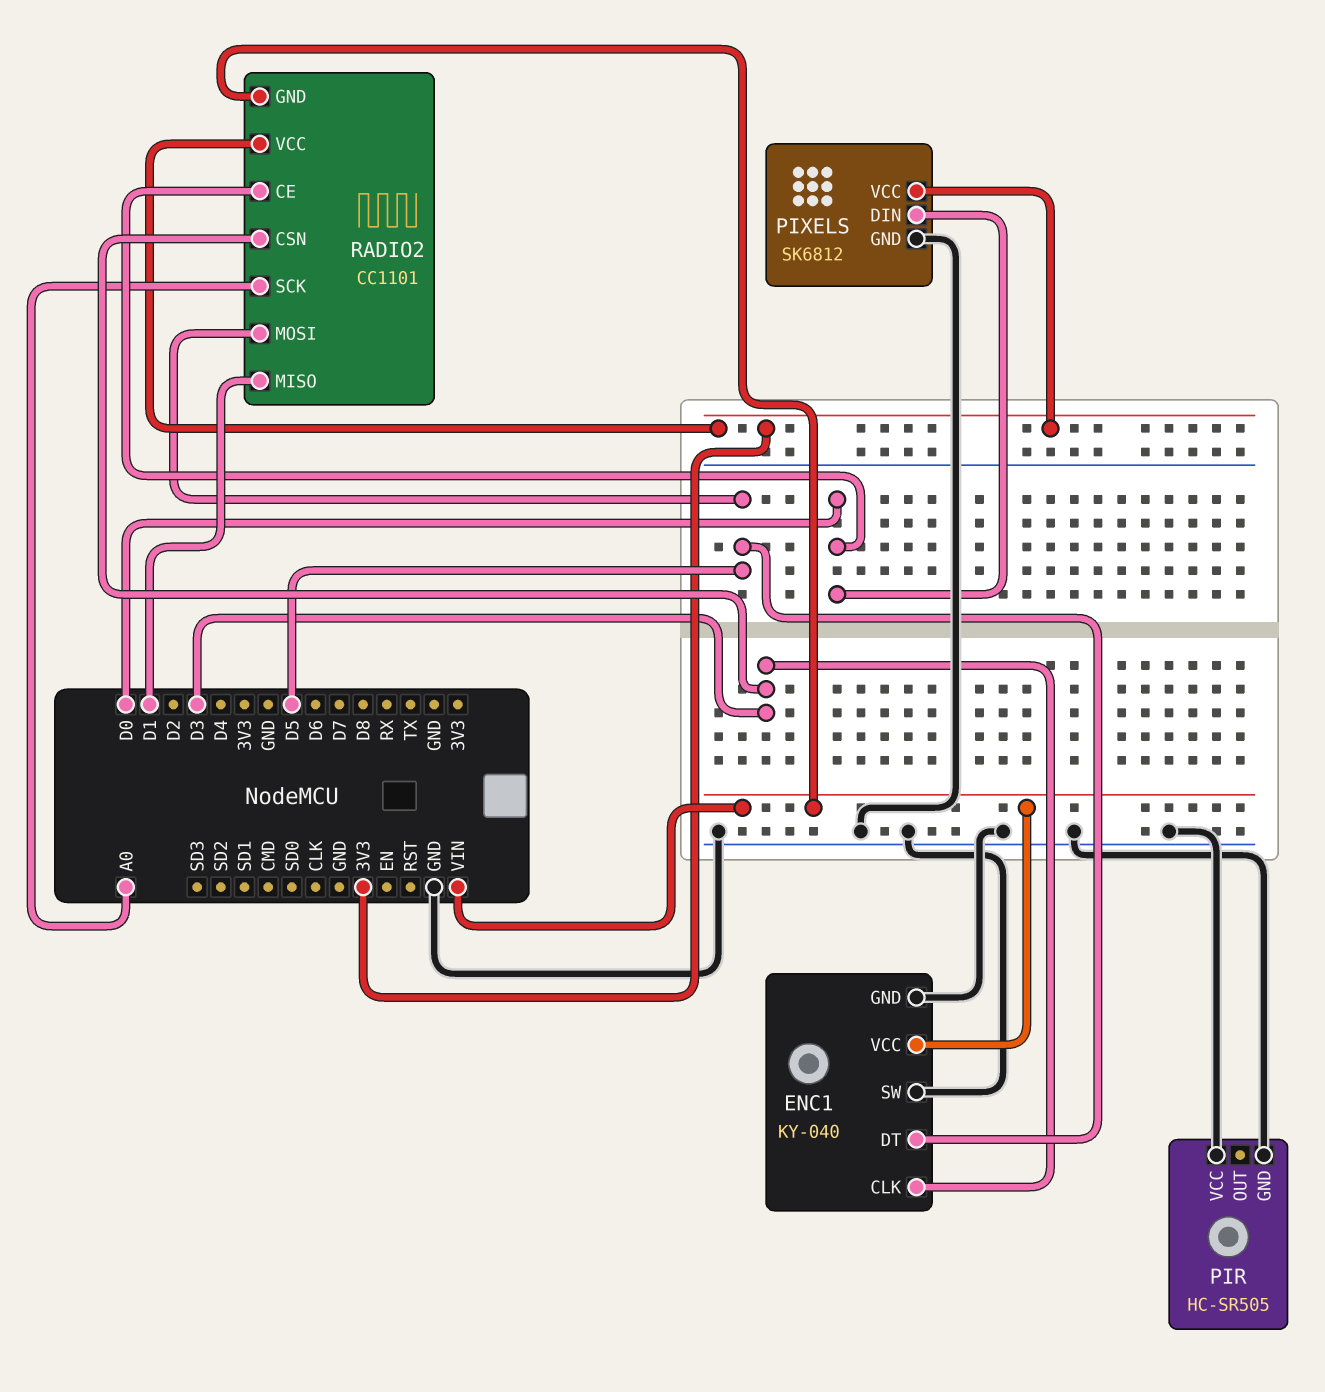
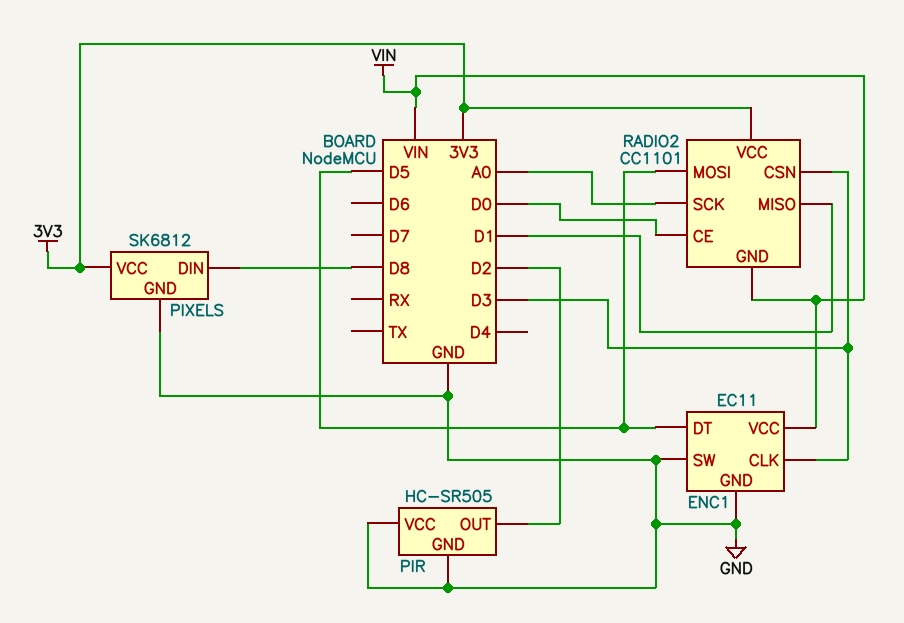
ENC1: KY-040 -> EC11
PIR pin OUT: none -> D2
PIXELS pin DIN: D0 -> D8

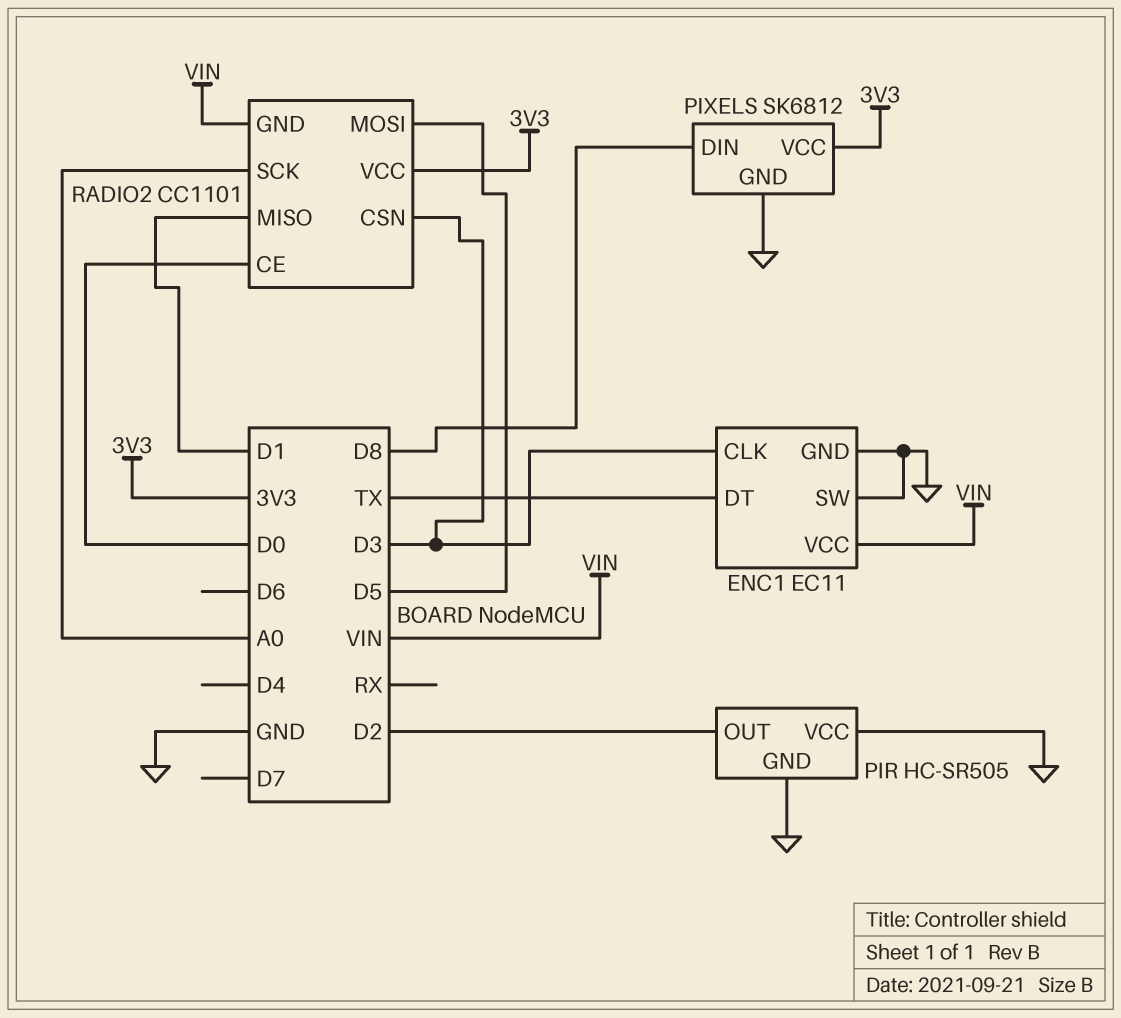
ENC1 pin DT: D5 -> TX

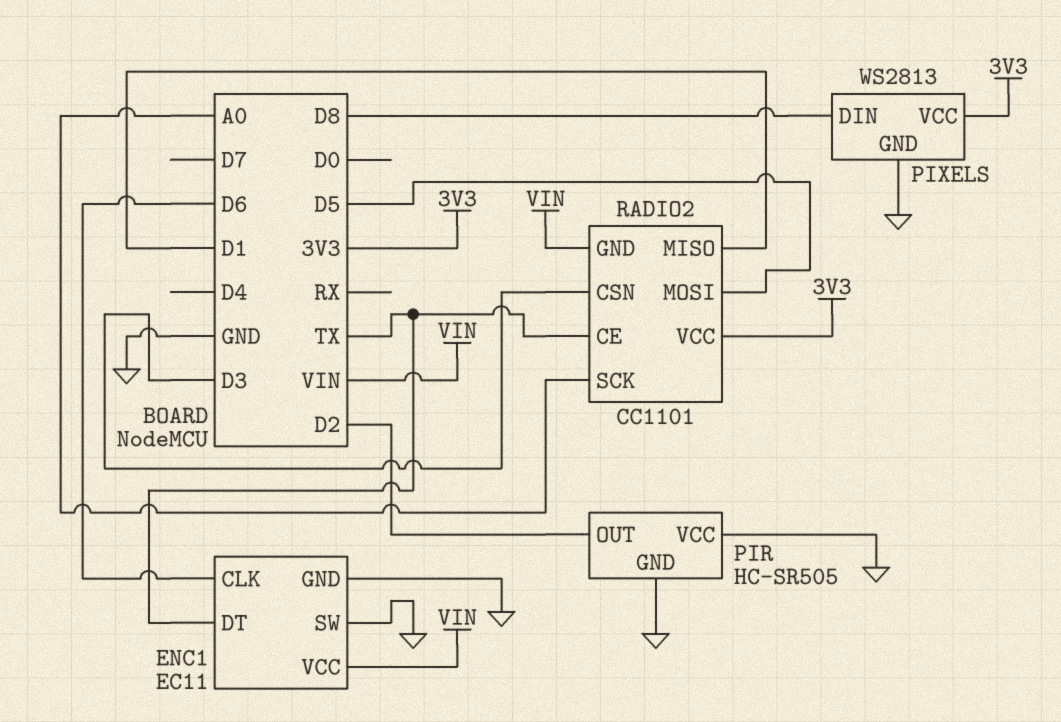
ENC1 pin CLK: D3 -> D6
PIXELS: SK6812 -> WS2813
RADIO2 pin CE: D0 -> TX

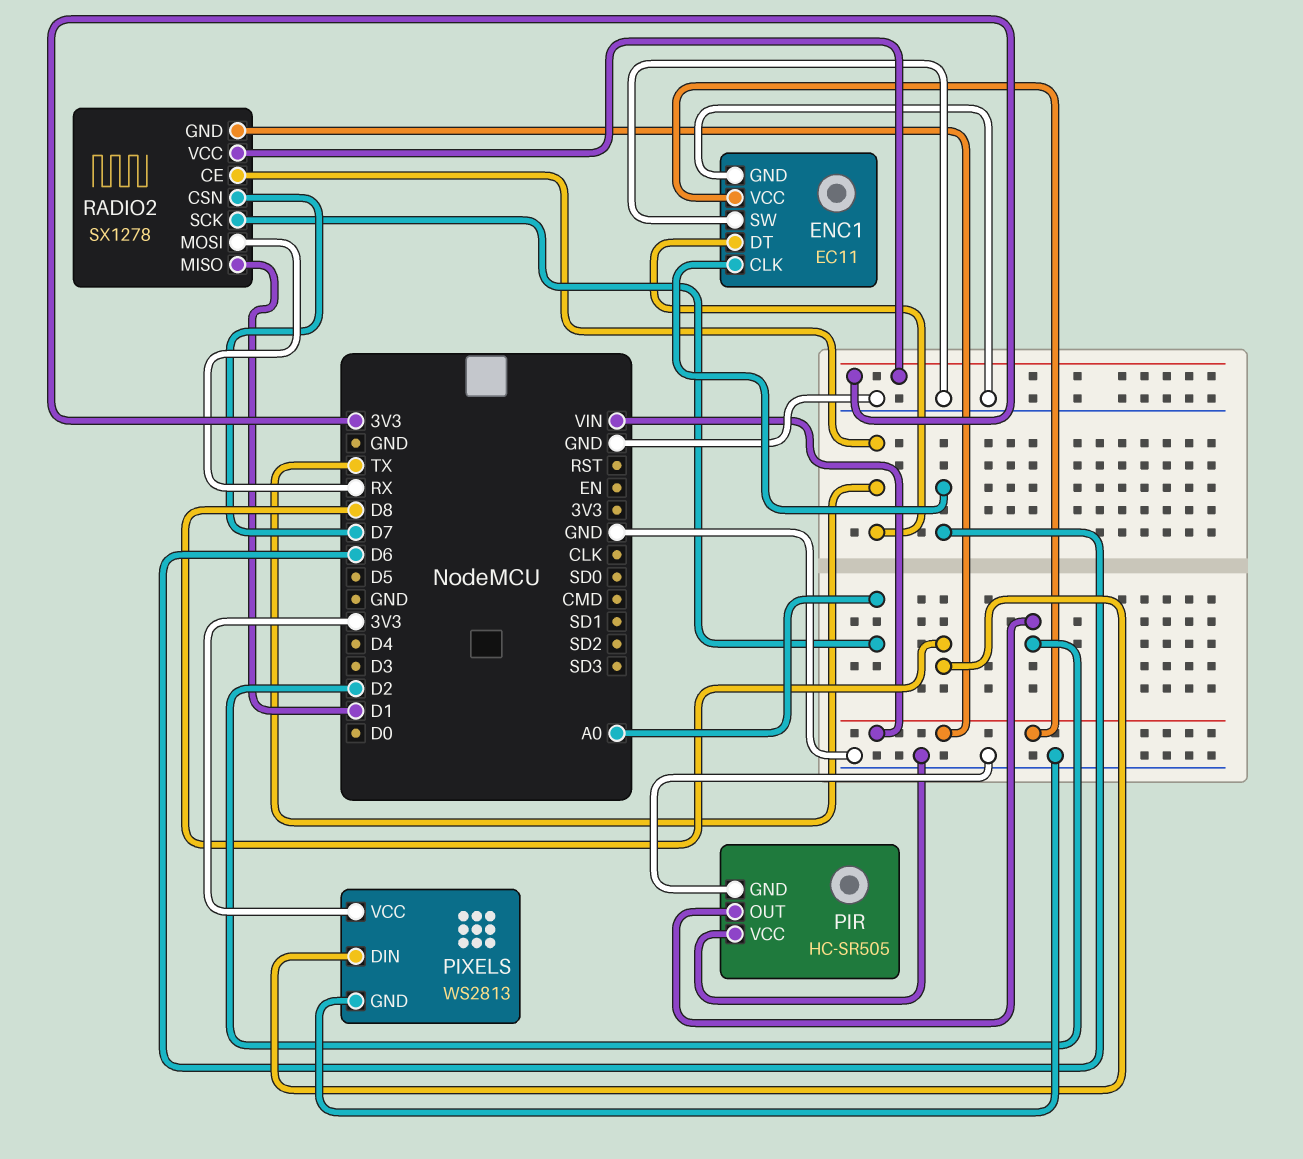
RADIO2: CC1101 -> SX1278
RADIO2 pin CSN: D3 -> D7
RADIO2 pin MOSI: D5 -> RX

